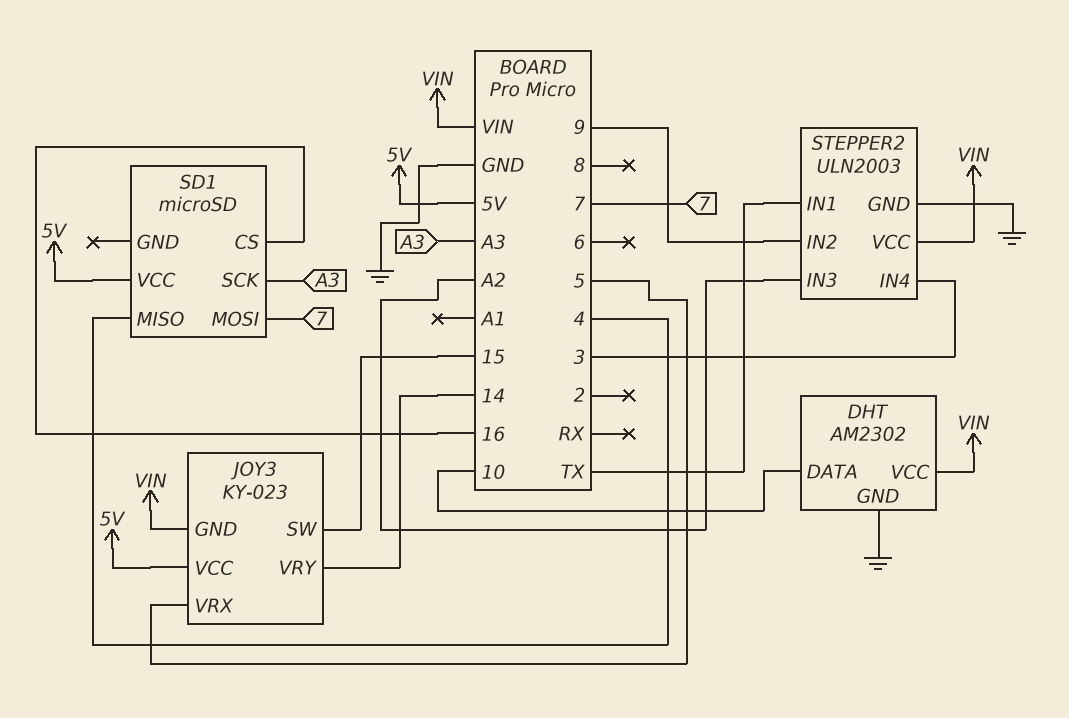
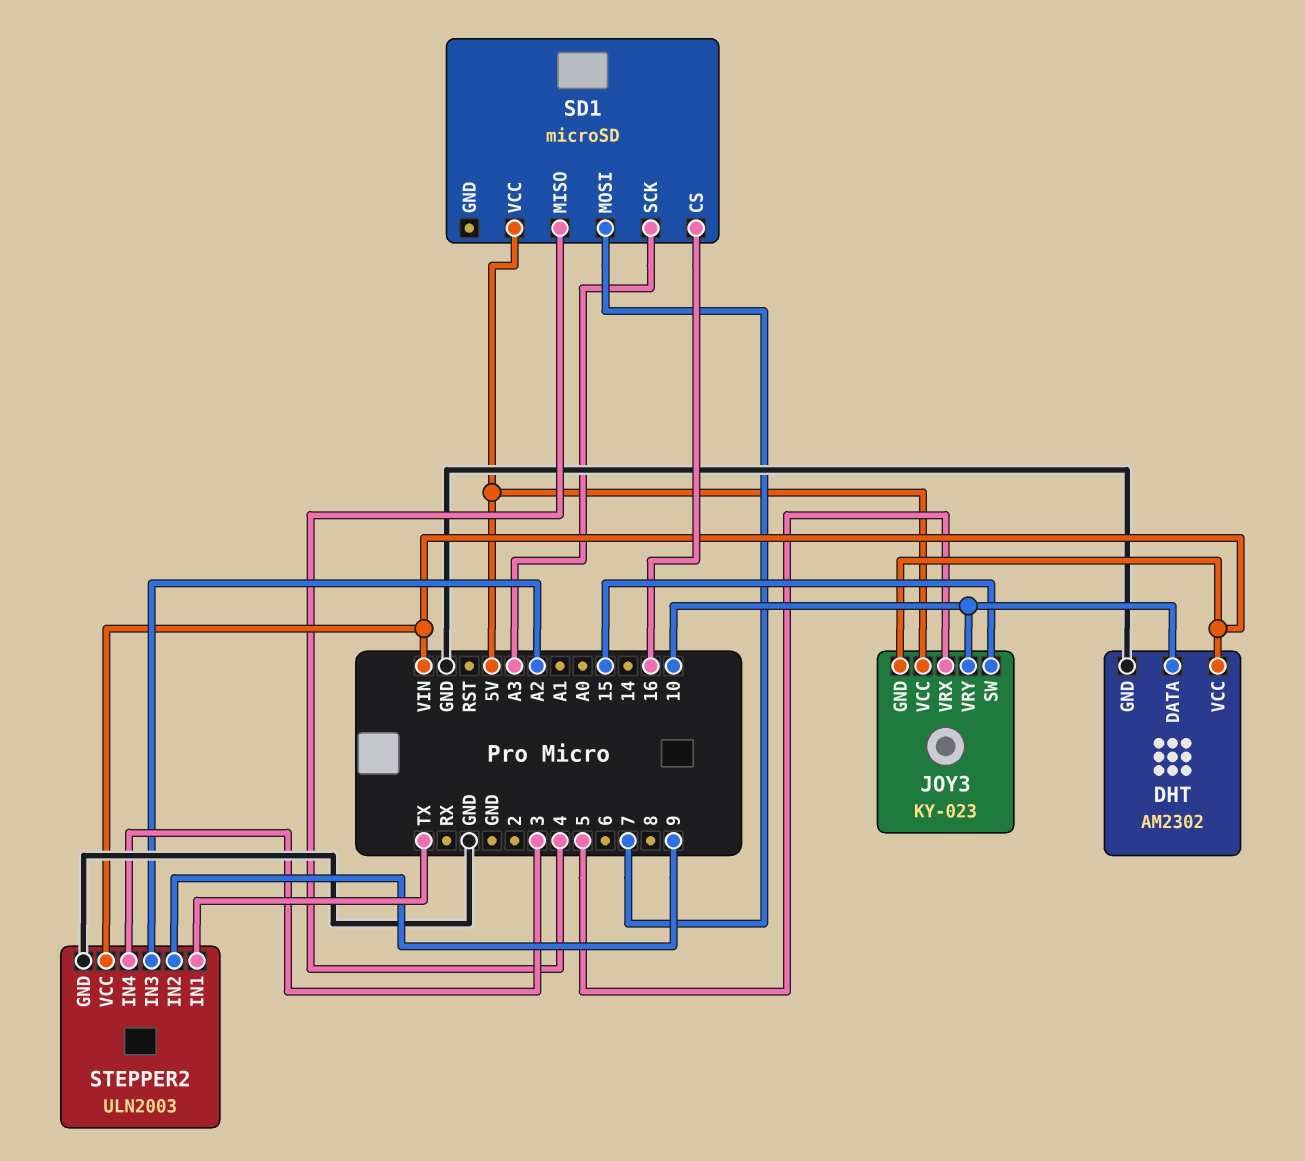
JOY3 pin VRY: 14 -> 10

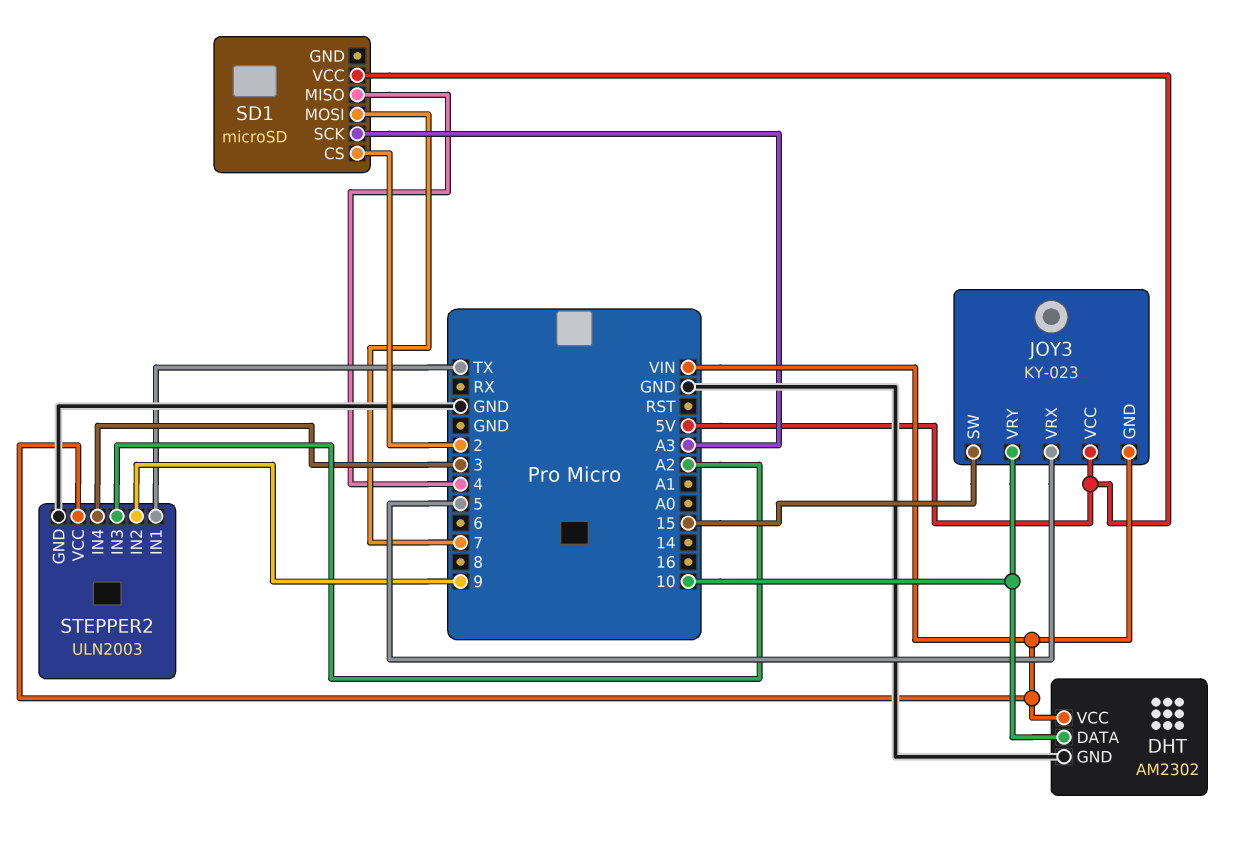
SD1 pin CS: 16 -> 2

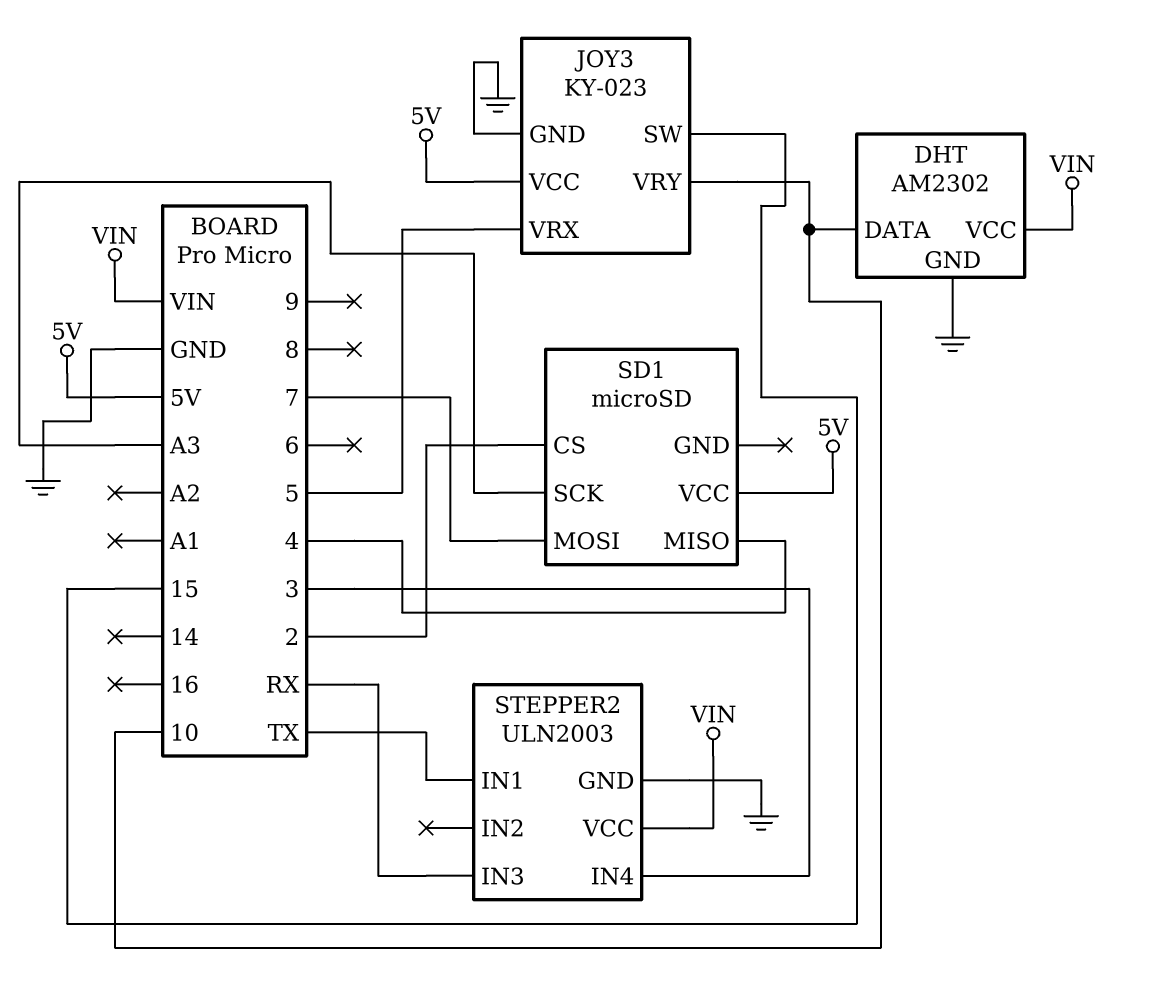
JOY3 pin GND: VIN -> GND
STEPPER2 pin IN2: 9 -> none
STEPPER2 pin IN3: A2 -> RX

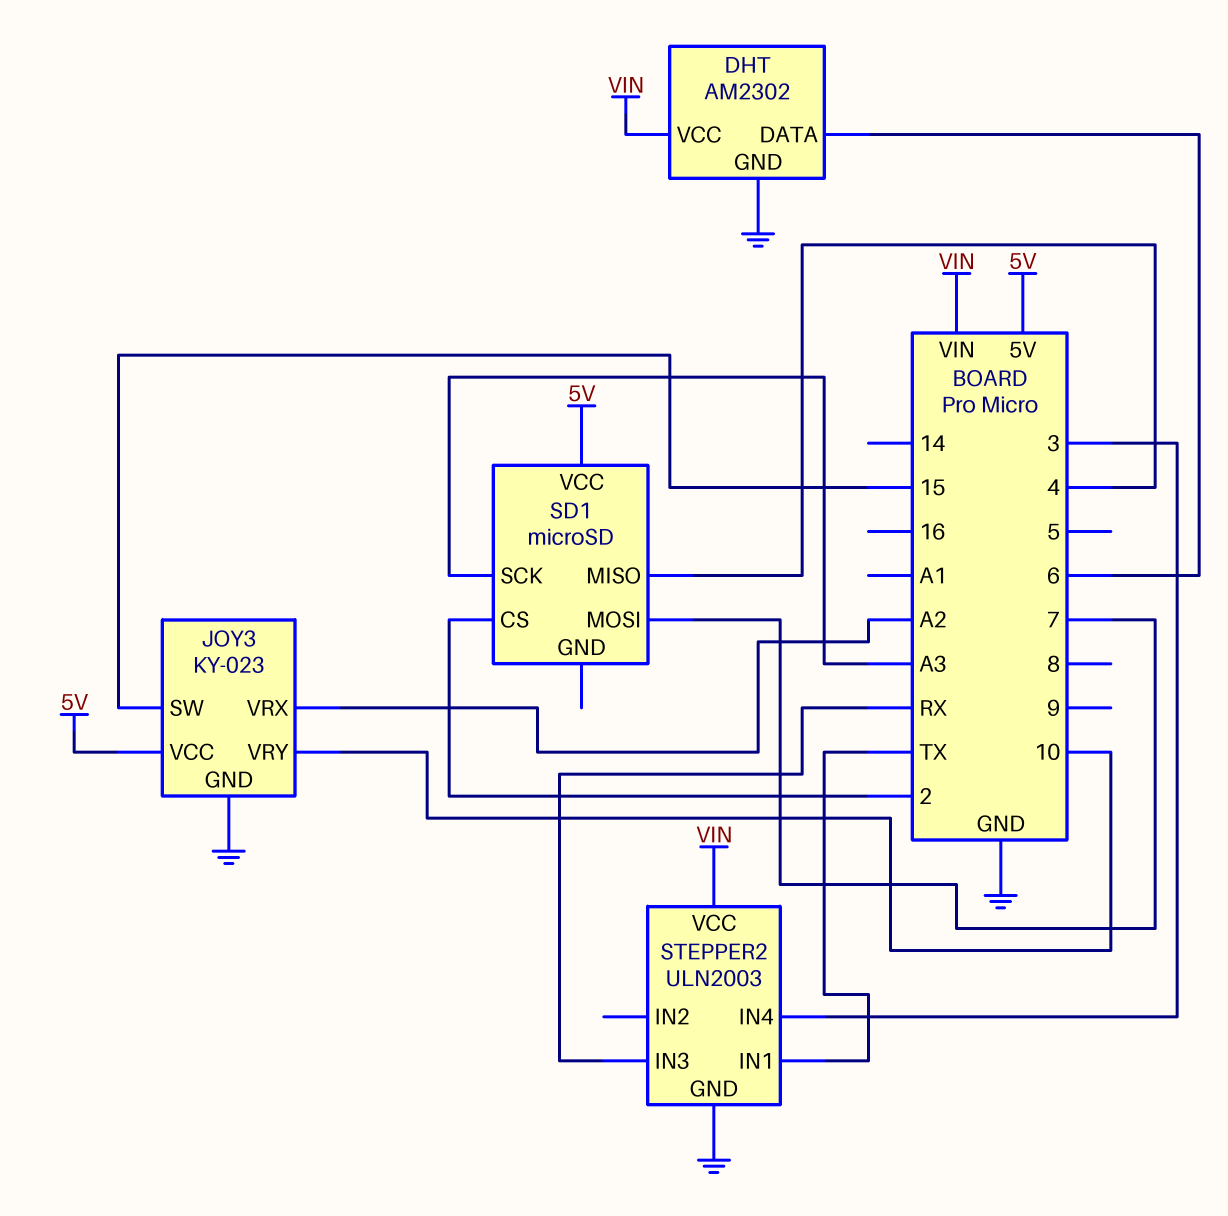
DHT pin DATA: 10 -> 6
JOY3 pin VRX: 5 -> A2

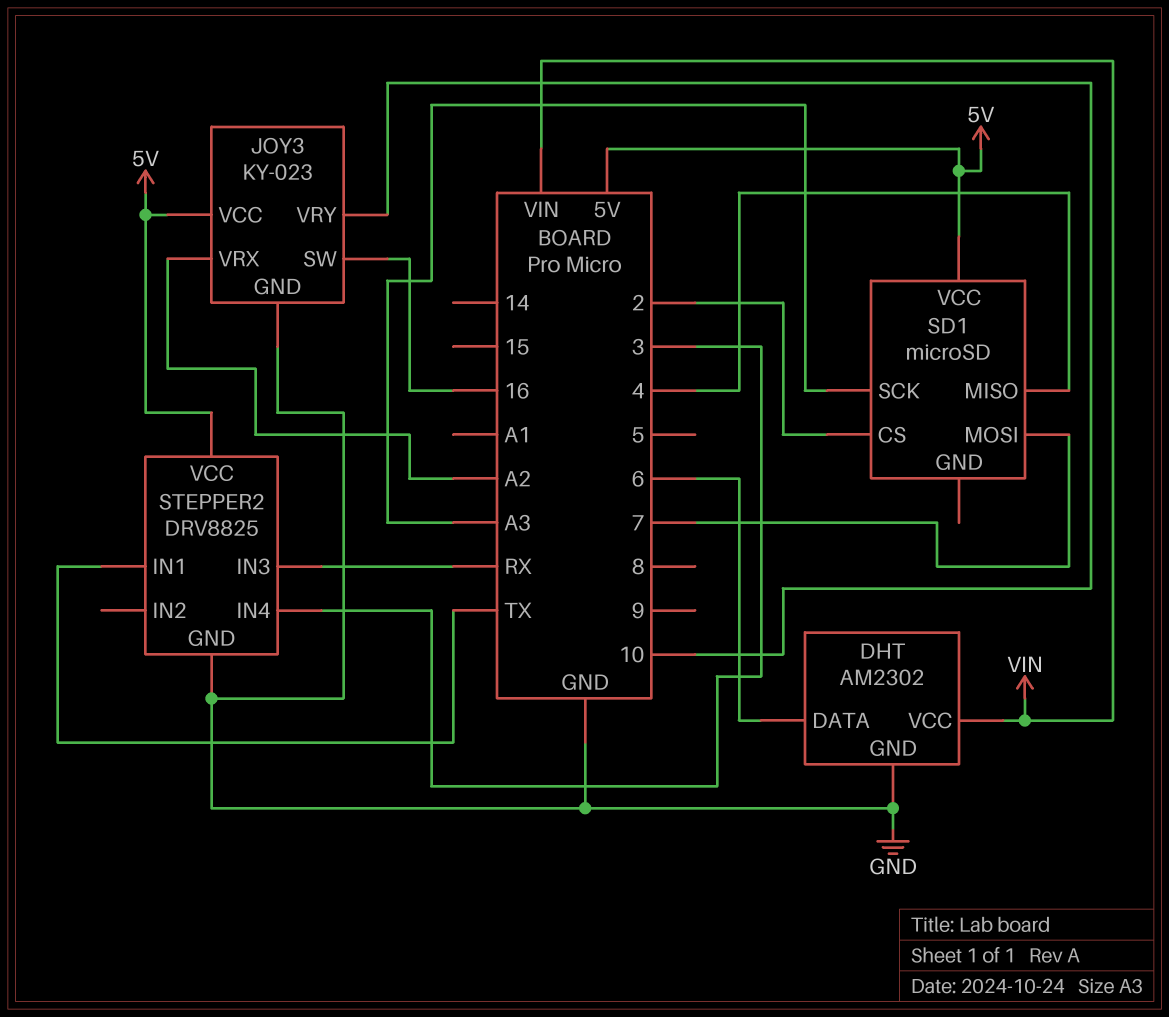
JOY3 pin SW: 15 -> 16
STEPPER2: ULN2003 -> DRV8825
STEPPER2 pin VCC: VIN -> 5V

